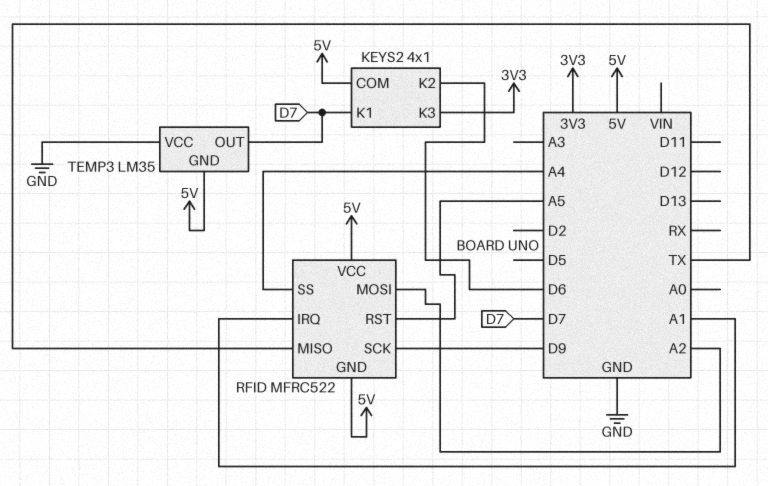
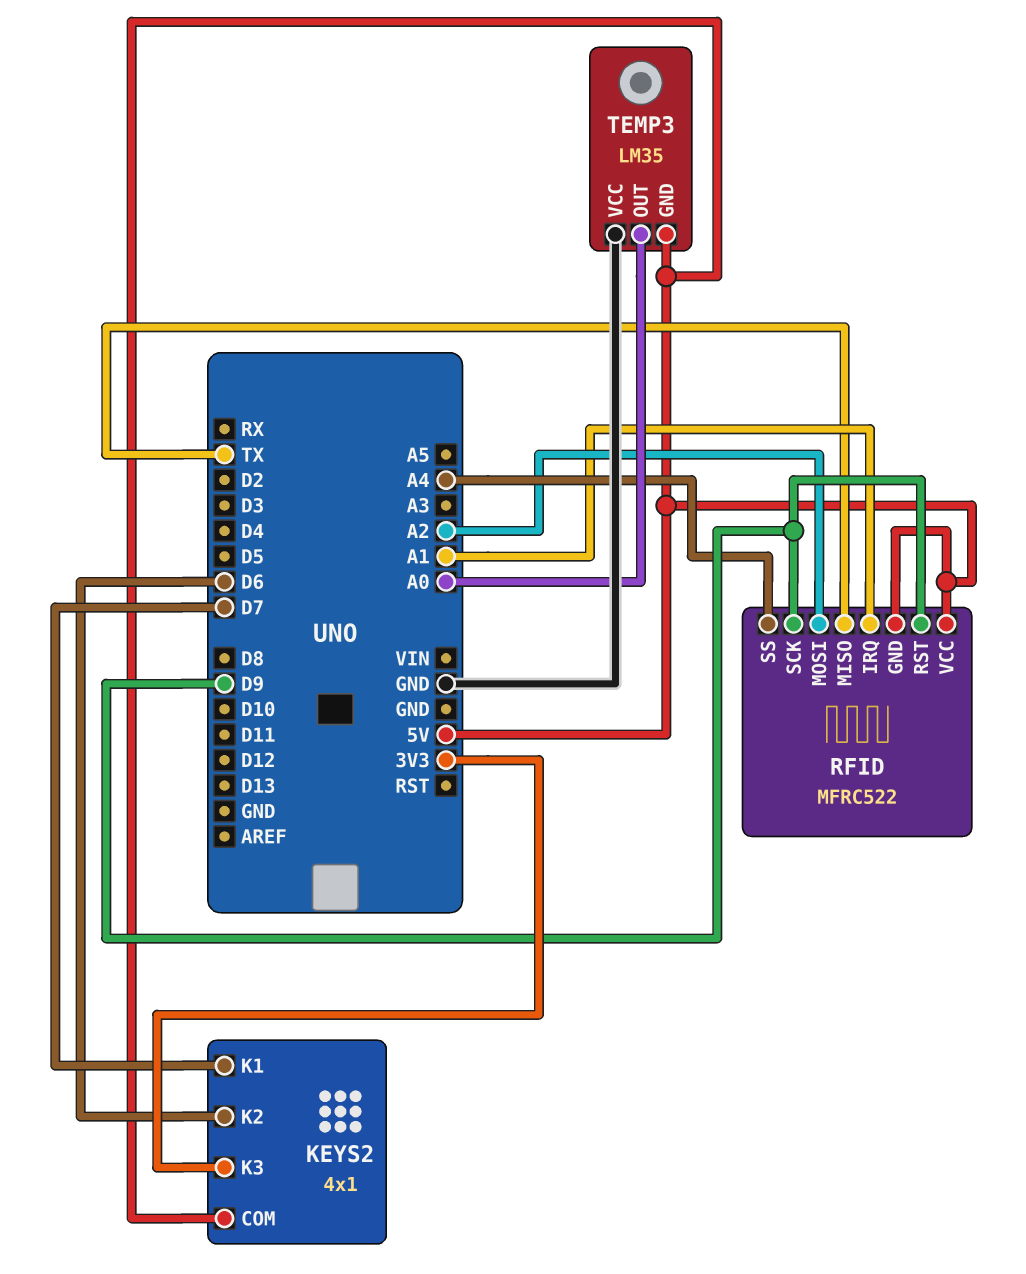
RFID pin RST: A5 -> D9
TEMP3 pin OUT: D7 -> A0

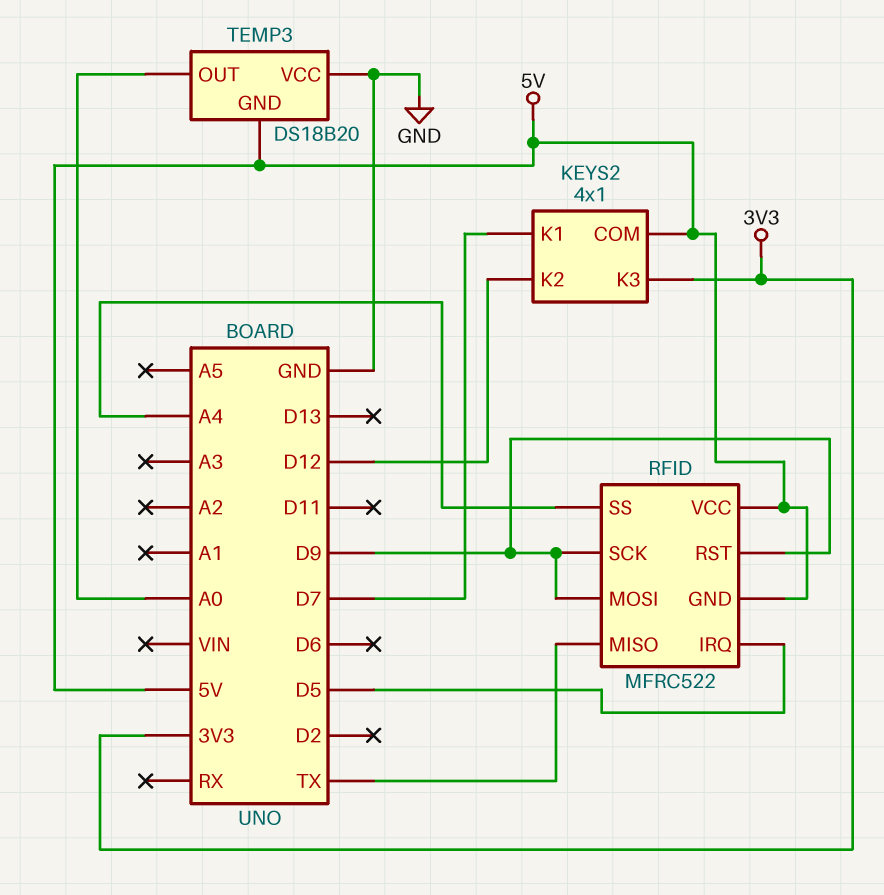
KEYS2 pin K2: D6 -> D12
RFID pin IRQ: A1 -> D5
RFID pin MOSI: A2 -> D9
TEMP3: LM35 -> DS18B20

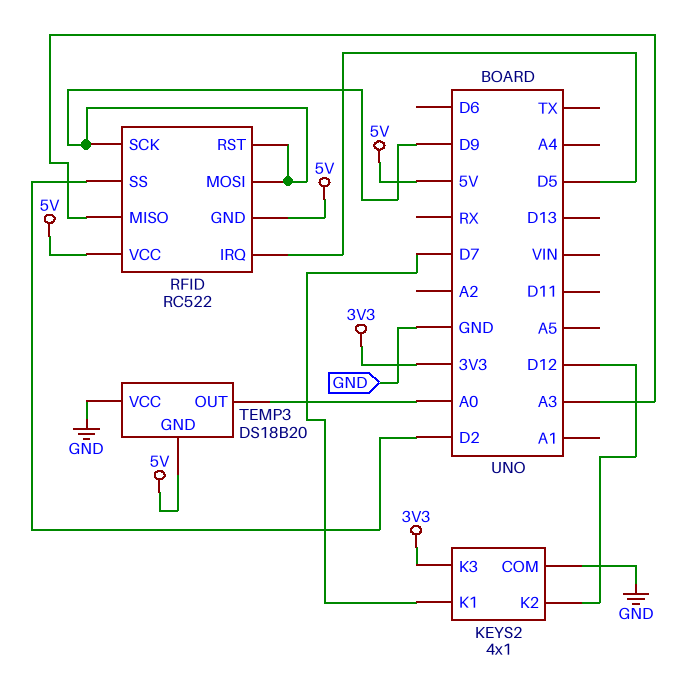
KEYS2 pin COM: 5V -> GND
RFID: MFRC522 -> RC522
RFID pin MISO: TX -> A3
RFID pin SS: A4 -> D2

